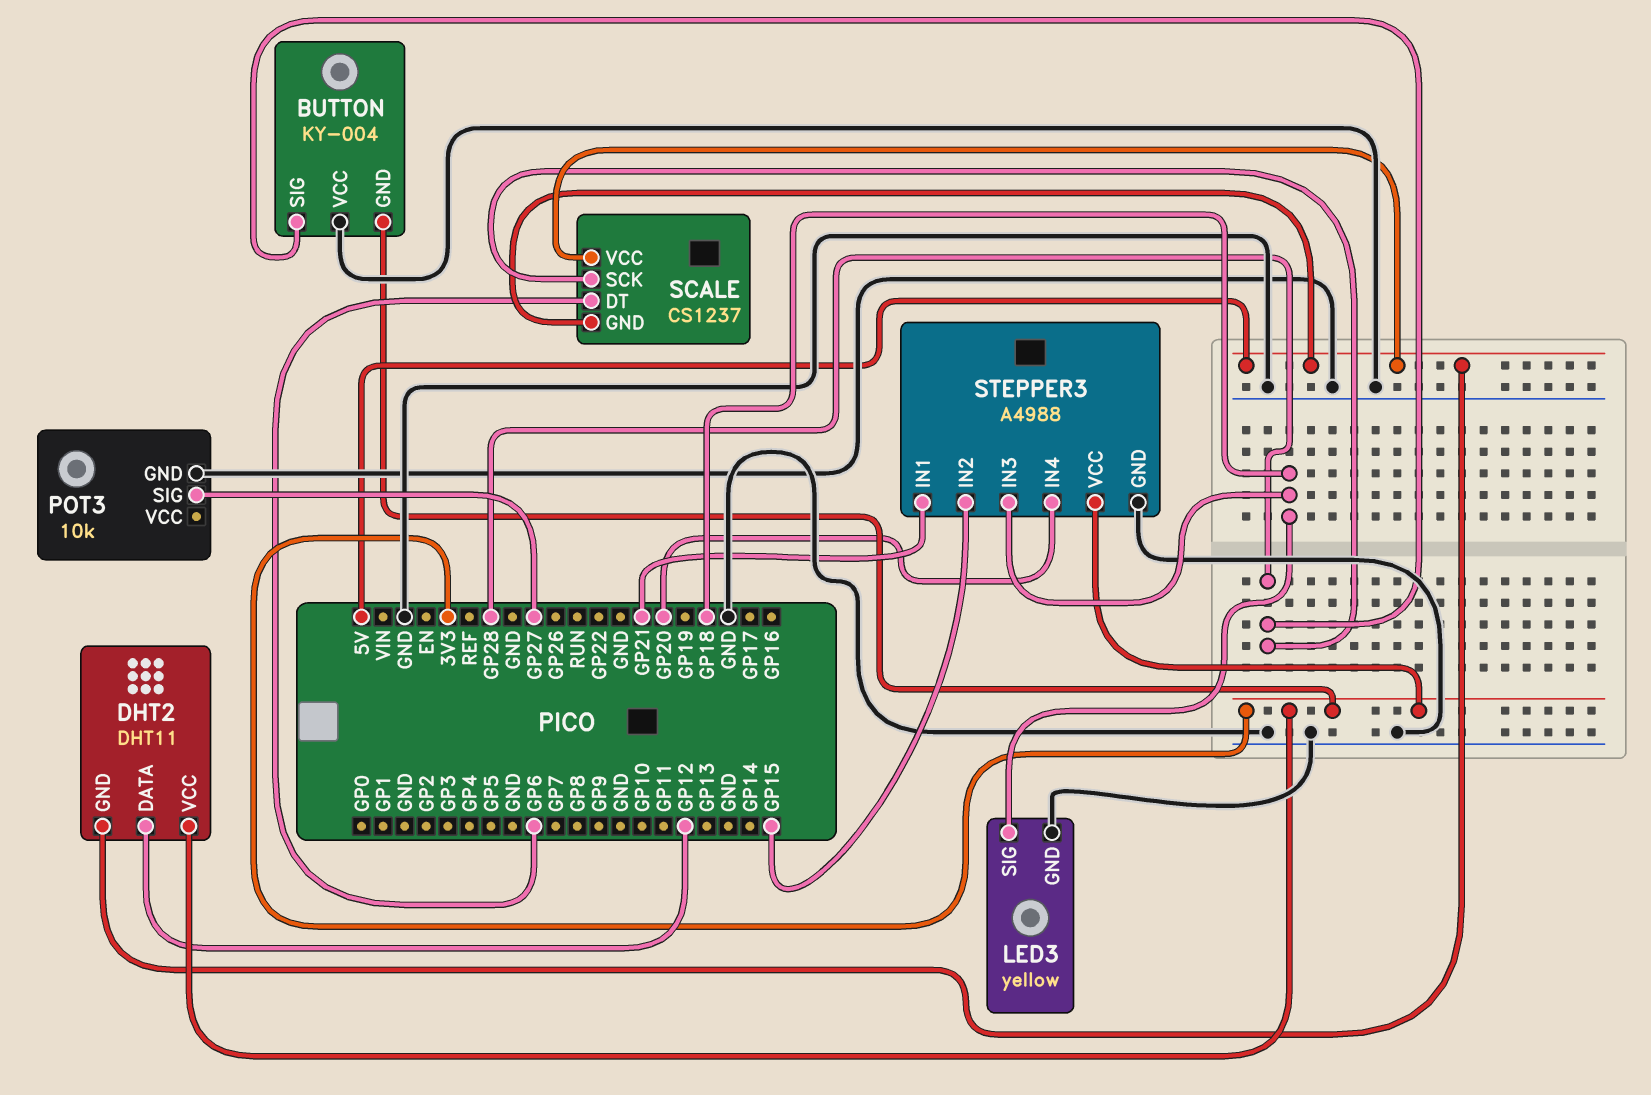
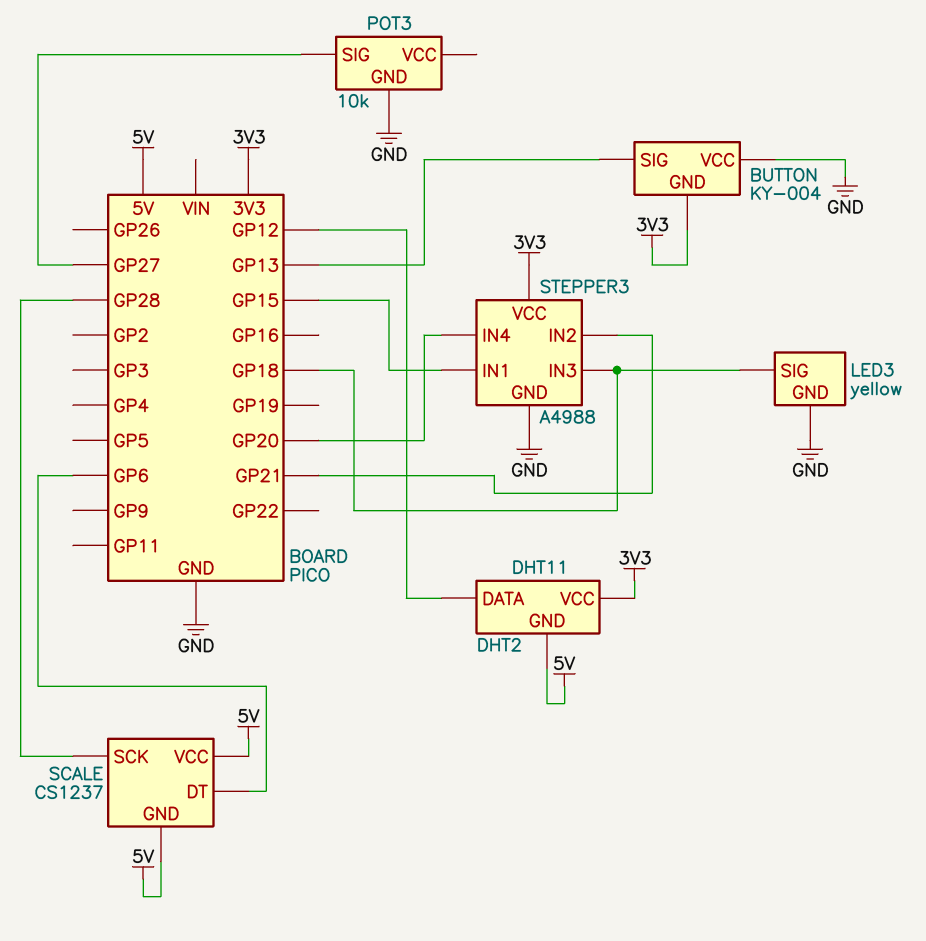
BUTTON pin SIG: GP28 -> GP13
STEPPER3 pin IN1: GP21 -> GP15
STEPPER3 pin IN2: GP15 -> GP21

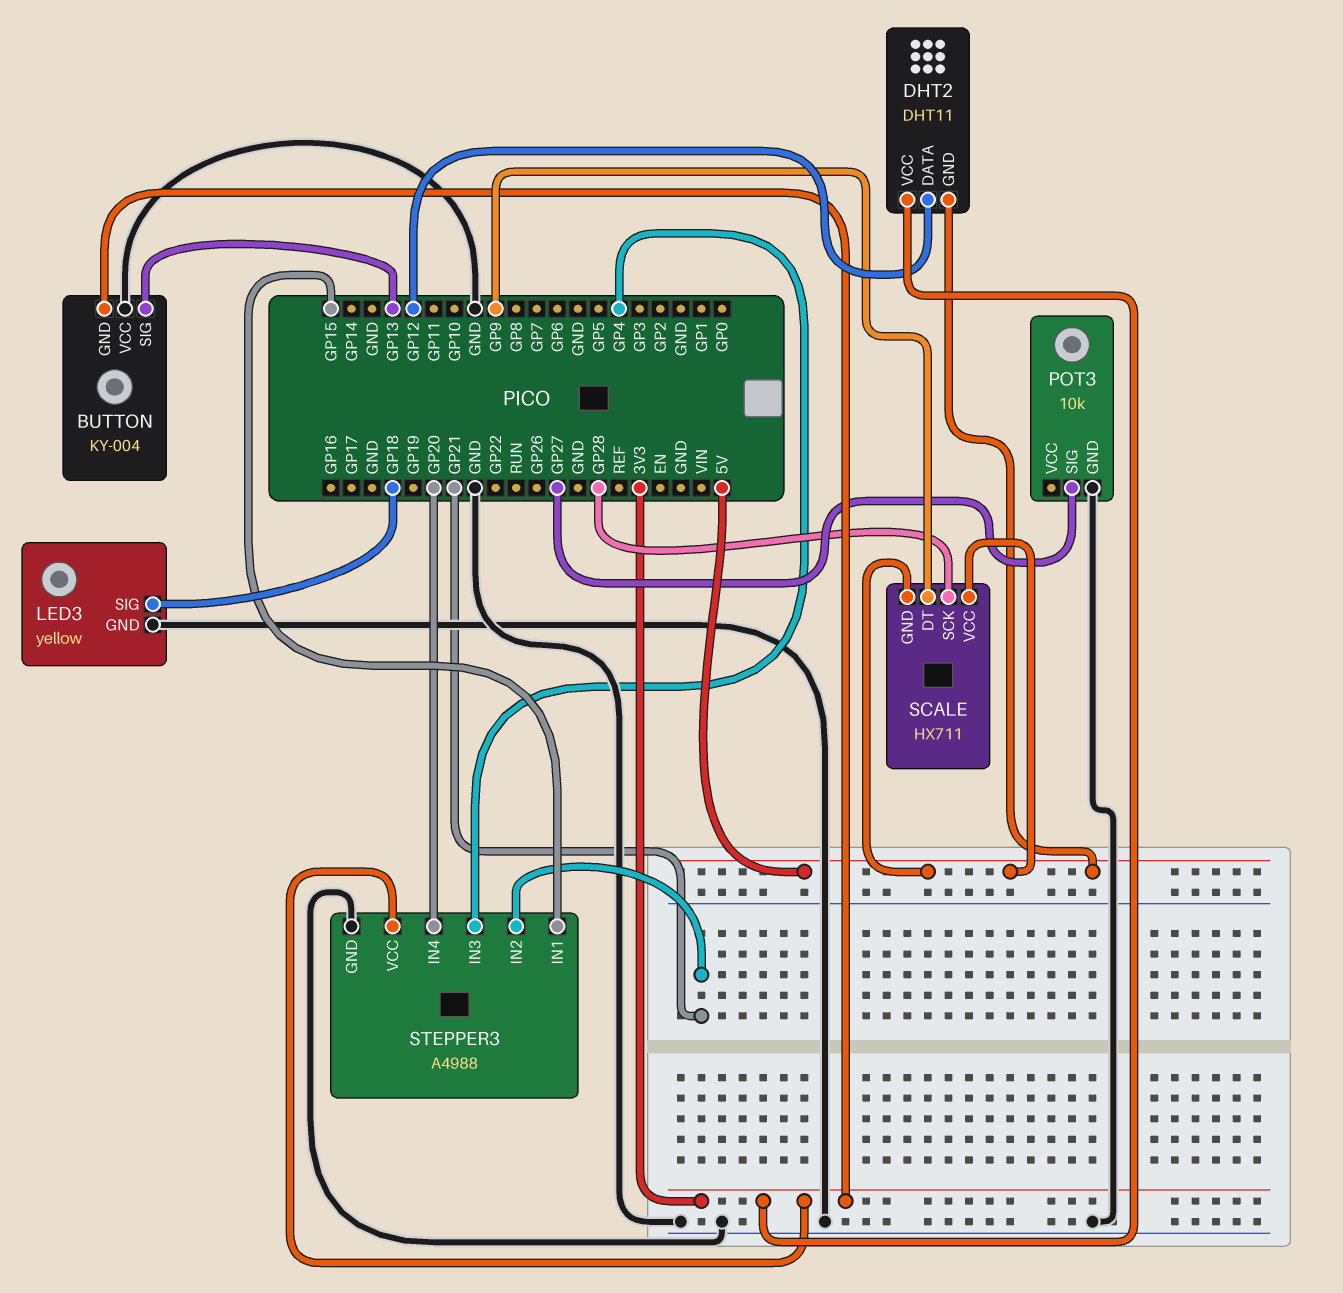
SCALE: CS1237 -> HX711
SCALE pin DT: GP6 -> GP9
STEPPER3 pin IN3: GP18 -> GP4

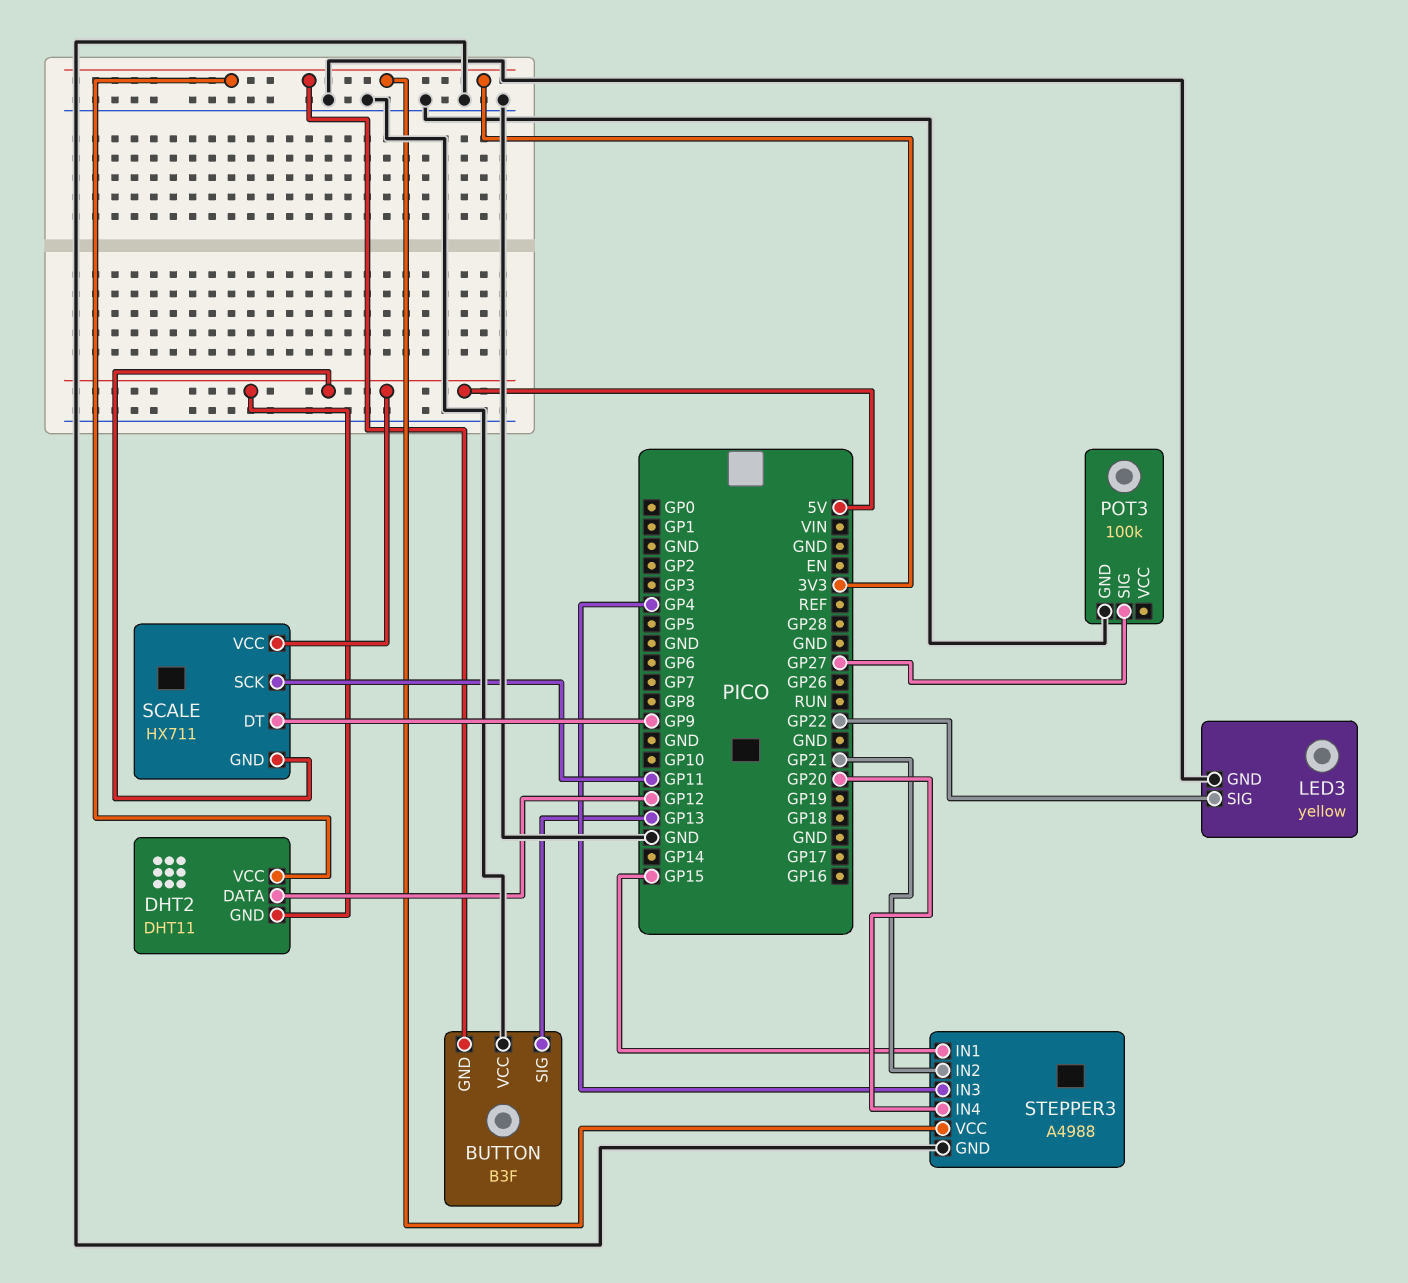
BUTTON: KY-004 -> B3F
LED3 pin SIG: GP18 -> GP22
POT3: 10k -> 100k
SCALE pin SCK: GP28 -> GP11

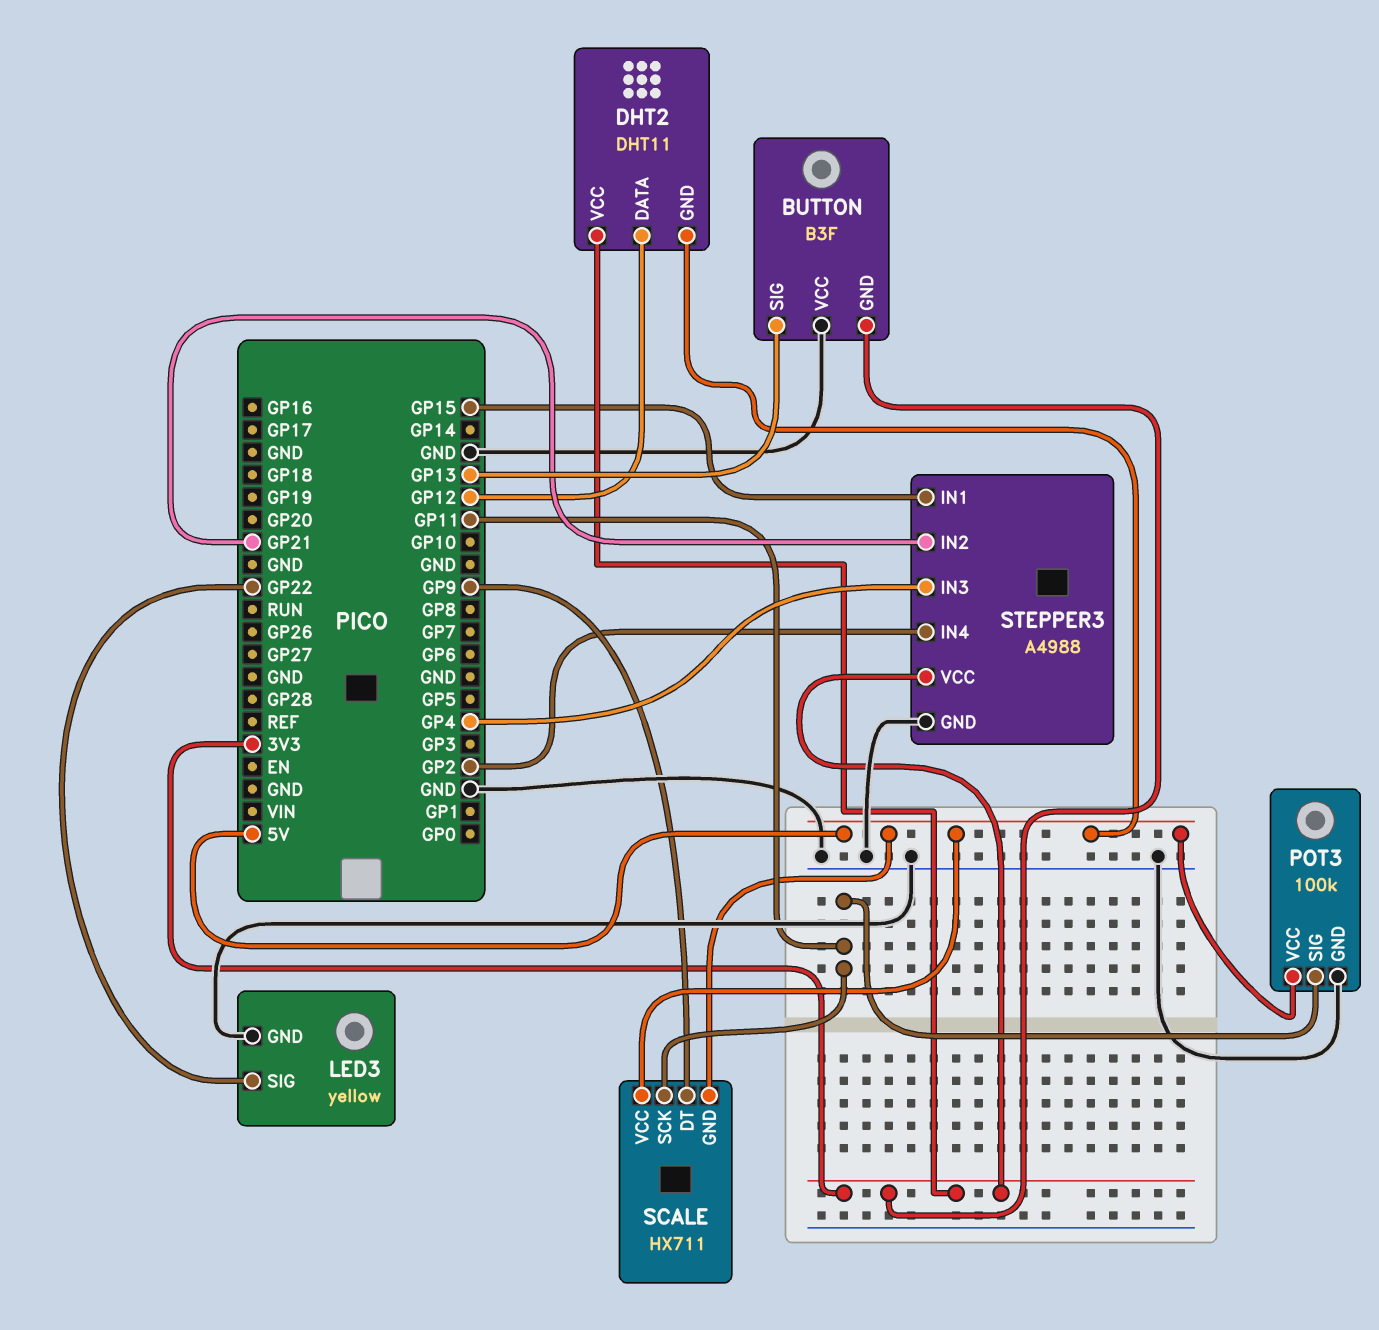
POT3 pin SIG: GP27 -> GP11
POT3 pin VCC: none -> 5V
STEPPER3 pin IN4: GP20 -> GP2

